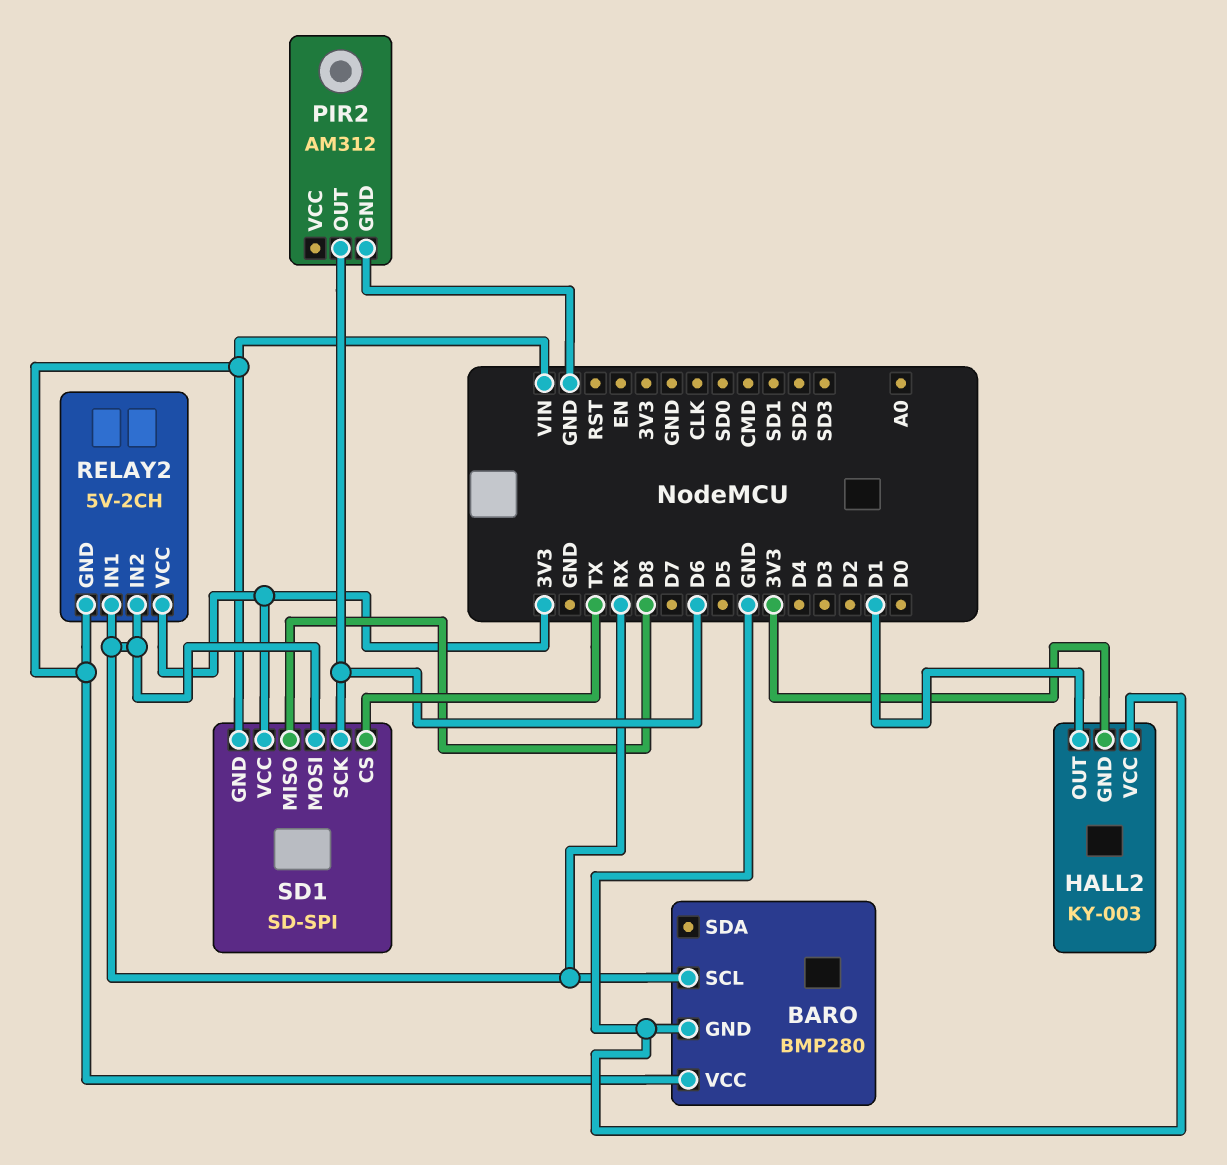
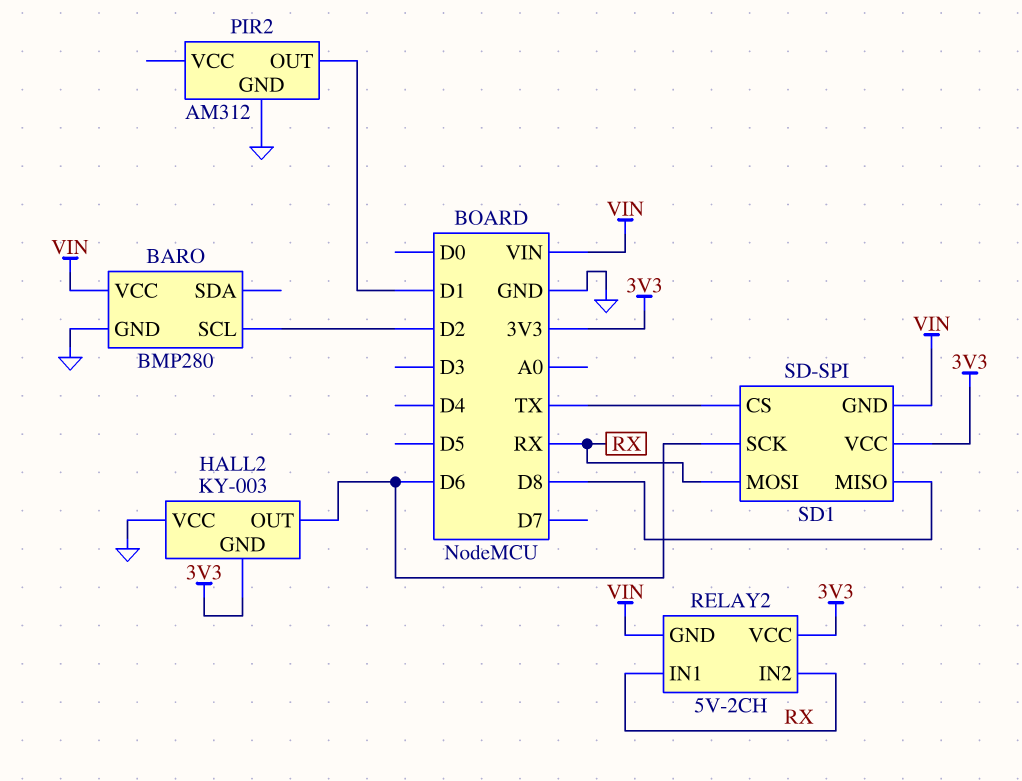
BARO pin SCL: RX -> D2
HALL2 pin OUT: D1 -> D6
PIR2 pin OUT: D6 -> D1

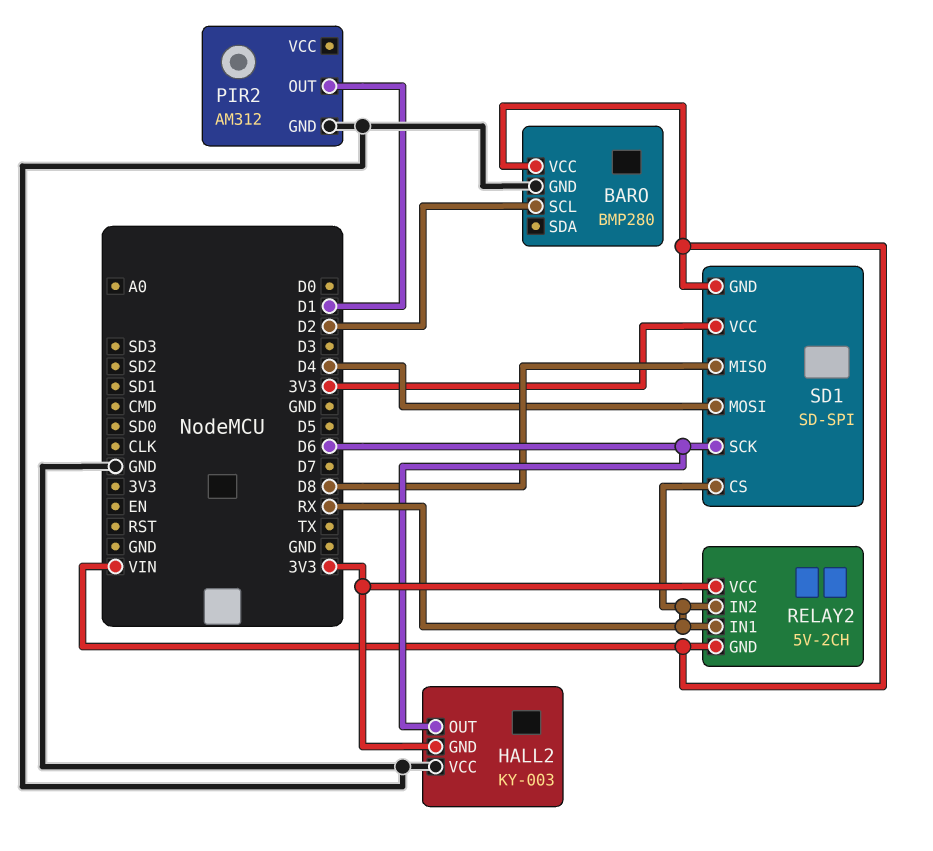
SD1 pin CS: TX -> RX
SD1 pin MOSI: RX -> D4

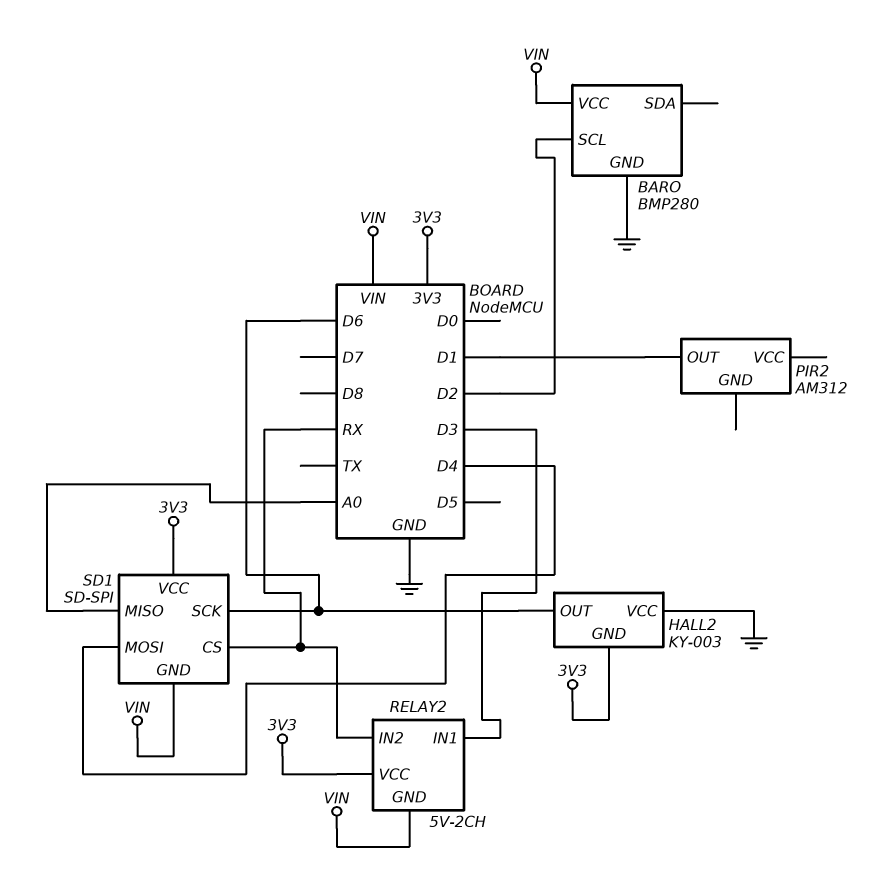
PIR2 pin GND: GND -> none
RELAY2 pin IN1: RX -> D3
SD1 pin MISO: D8 -> A0

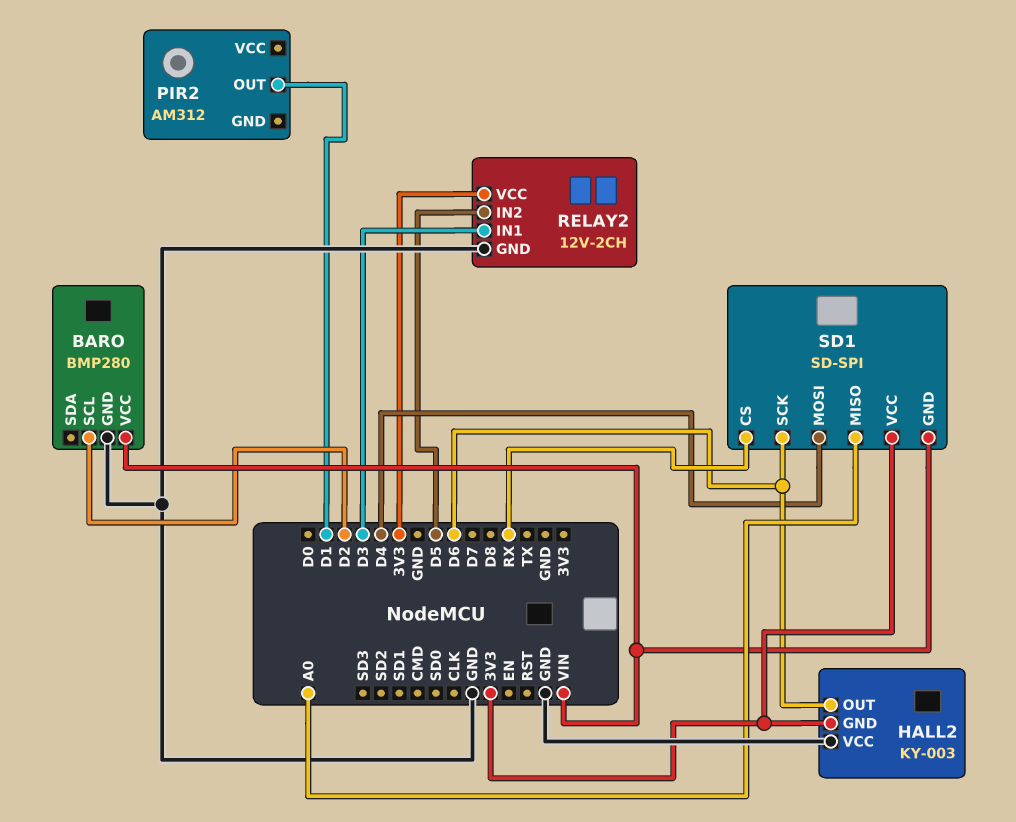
RELAY2: 5V-2CH -> 12V-2CH
RELAY2 pin GND: VIN -> GND
RELAY2 pin IN2: RX -> D5

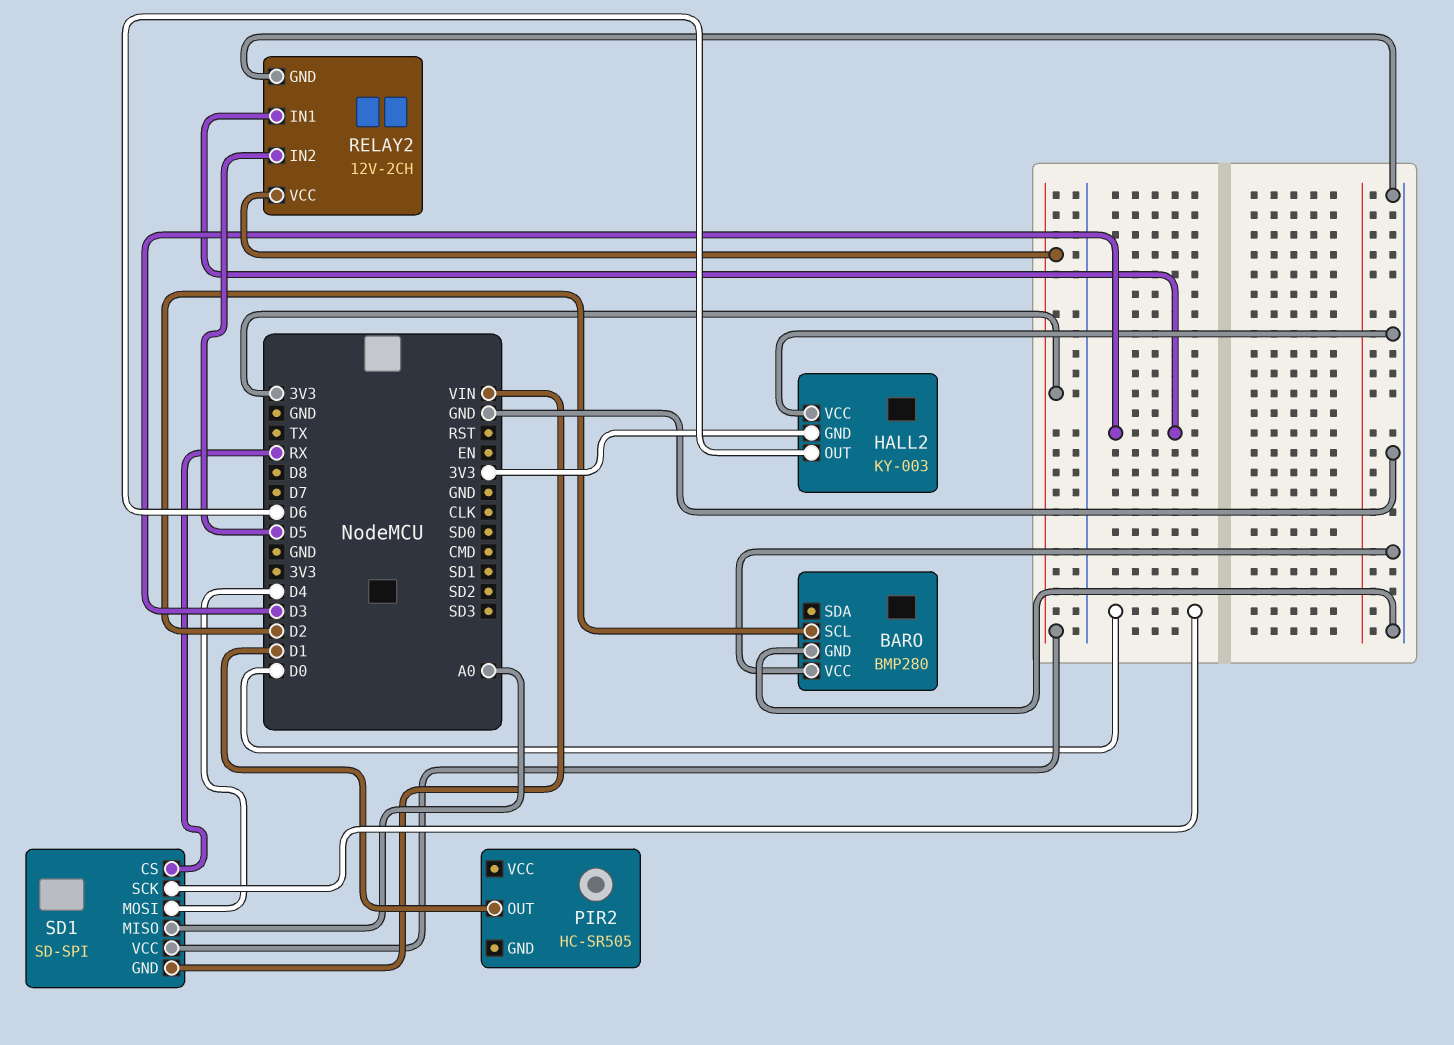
BARO pin VCC: VIN -> GND
PIR2: AM312 -> HC-SR505
SD1 pin SCK: D6 -> D0

